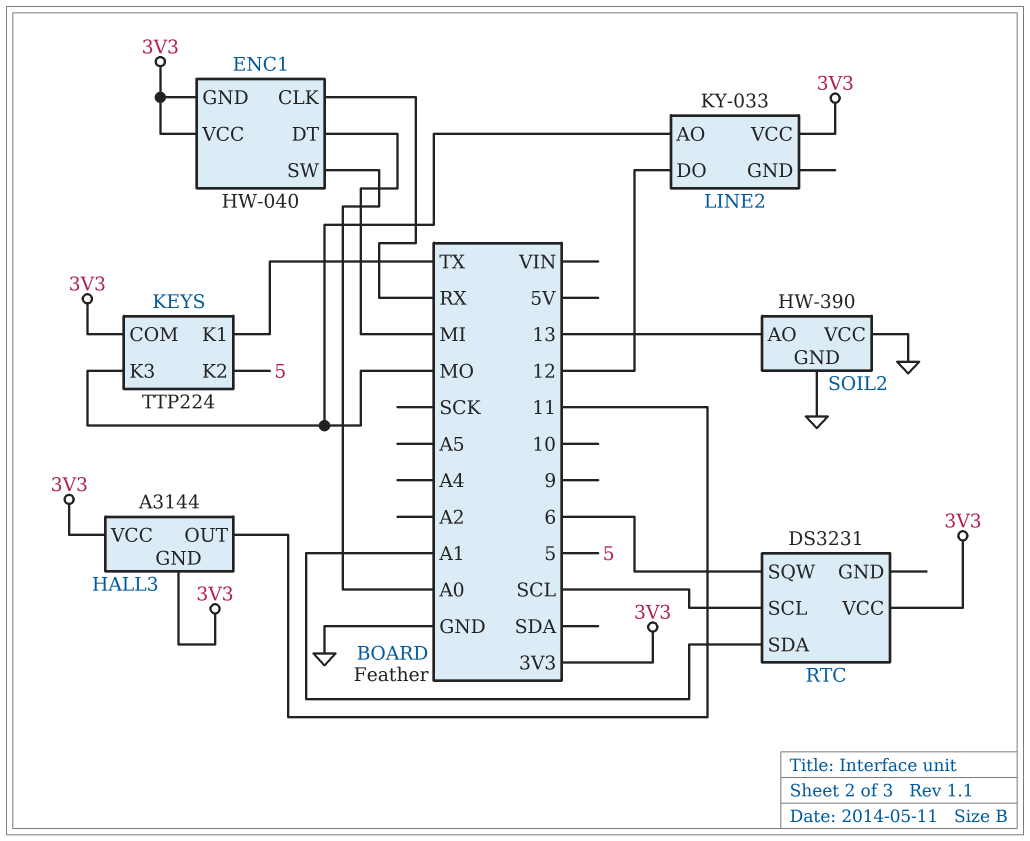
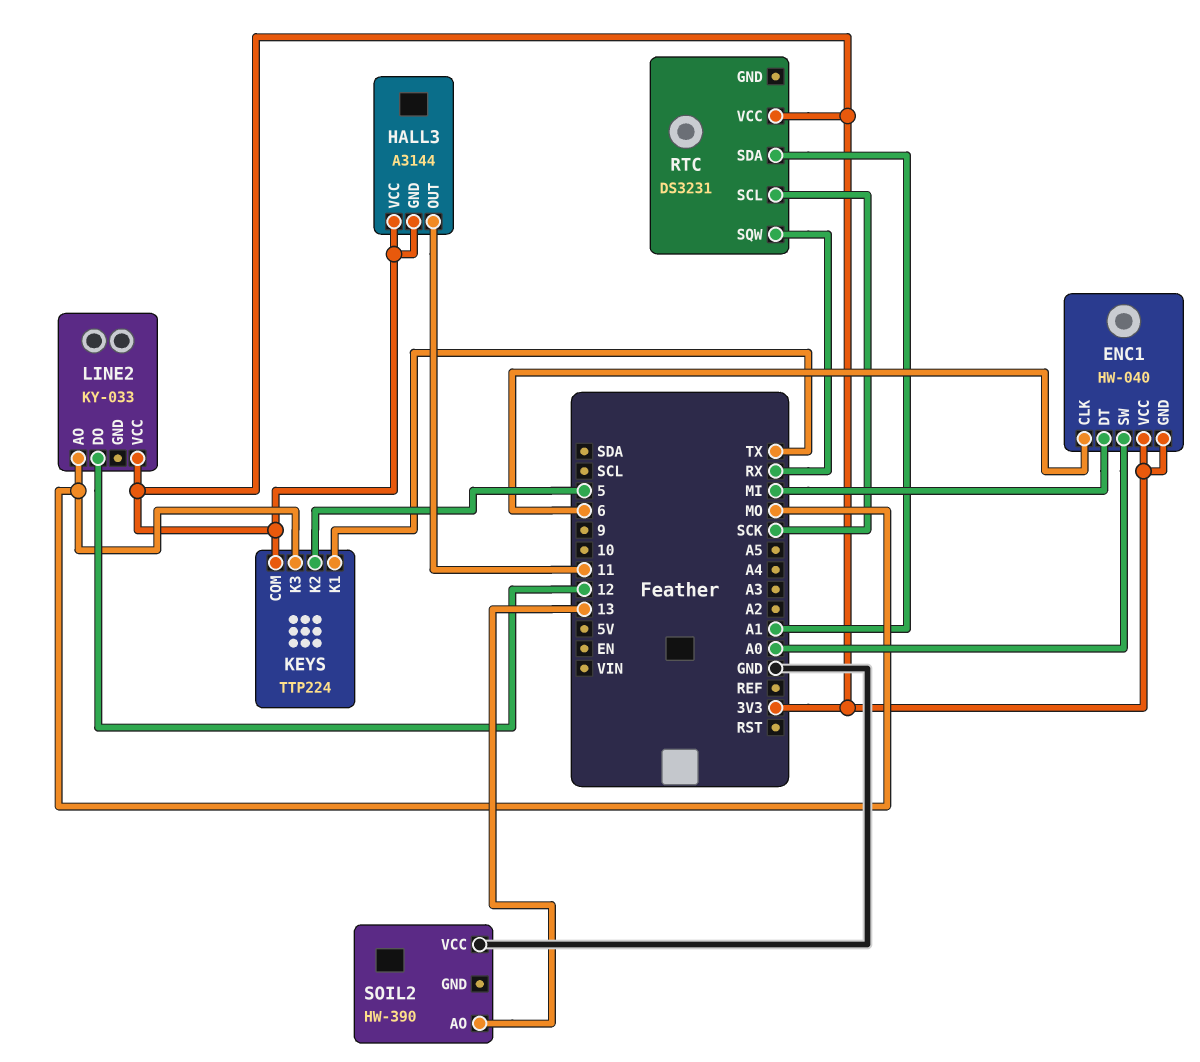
ENC1 pin CLK: RX -> 6
RTC pin SCL: SCL -> SCK
RTC pin SQW: 6 -> RX
SOIL2 pin GND: GND -> none

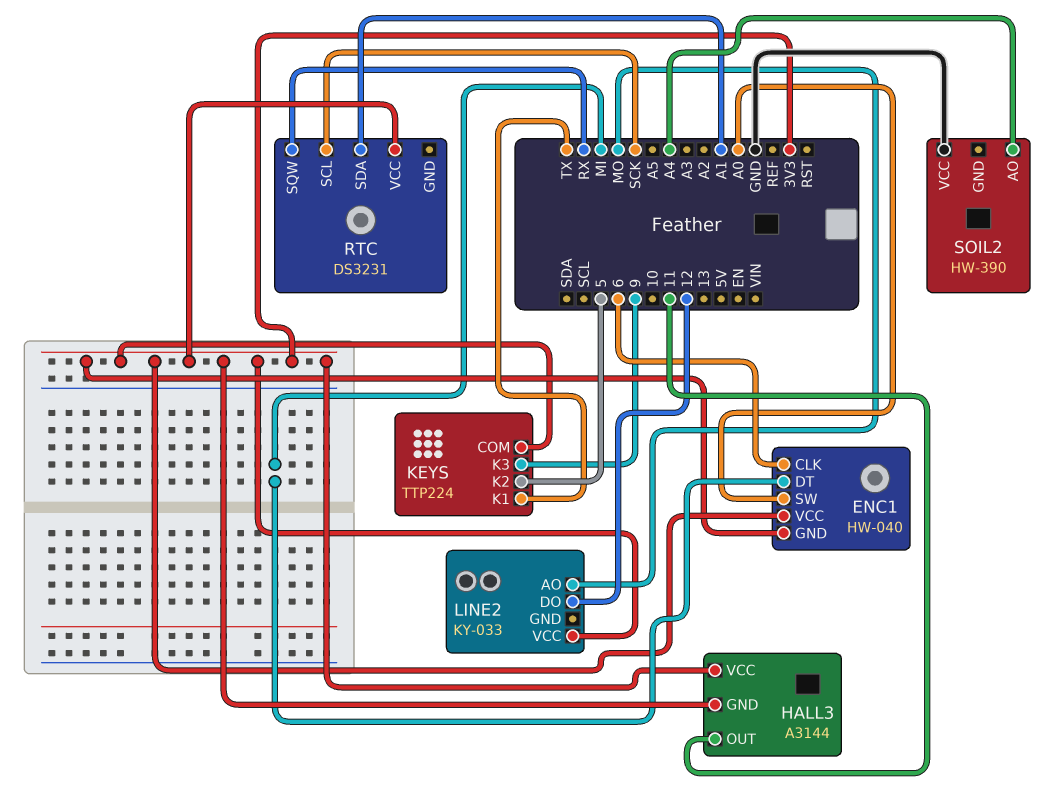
KEYS pin K3: MO -> 9
SOIL2 pin AO: 13 -> A4

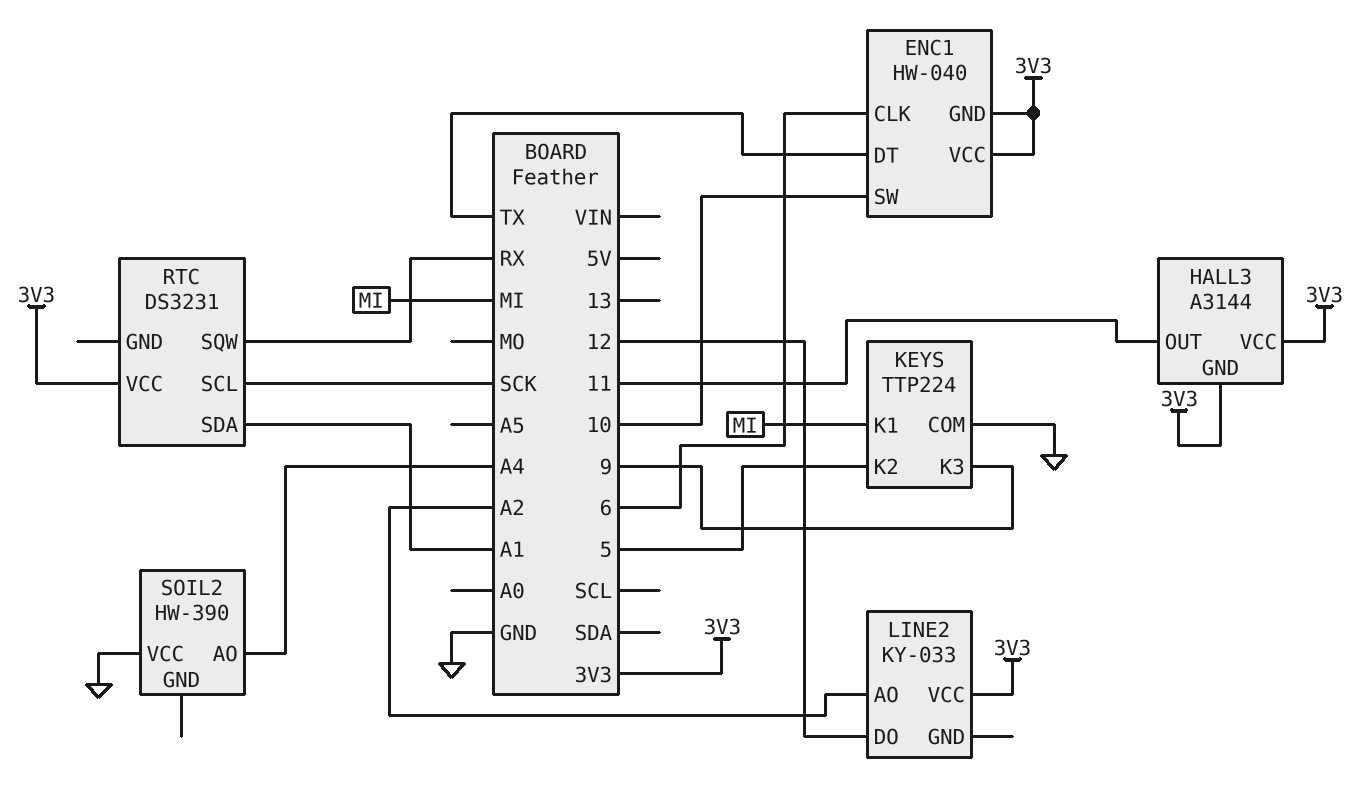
ENC1 pin DT: MI -> TX
ENC1 pin SW: A0 -> 10
KEYS pin COM: 3V3 -> GND
KEYS pin K1: TX -> MI
LINE2 pin AO: MO -> A2

